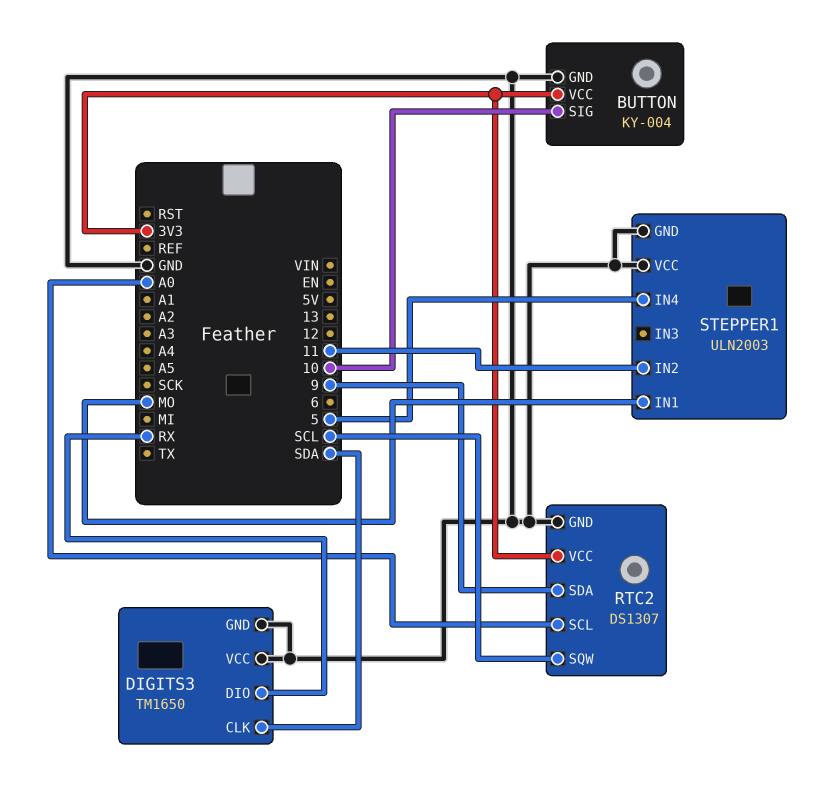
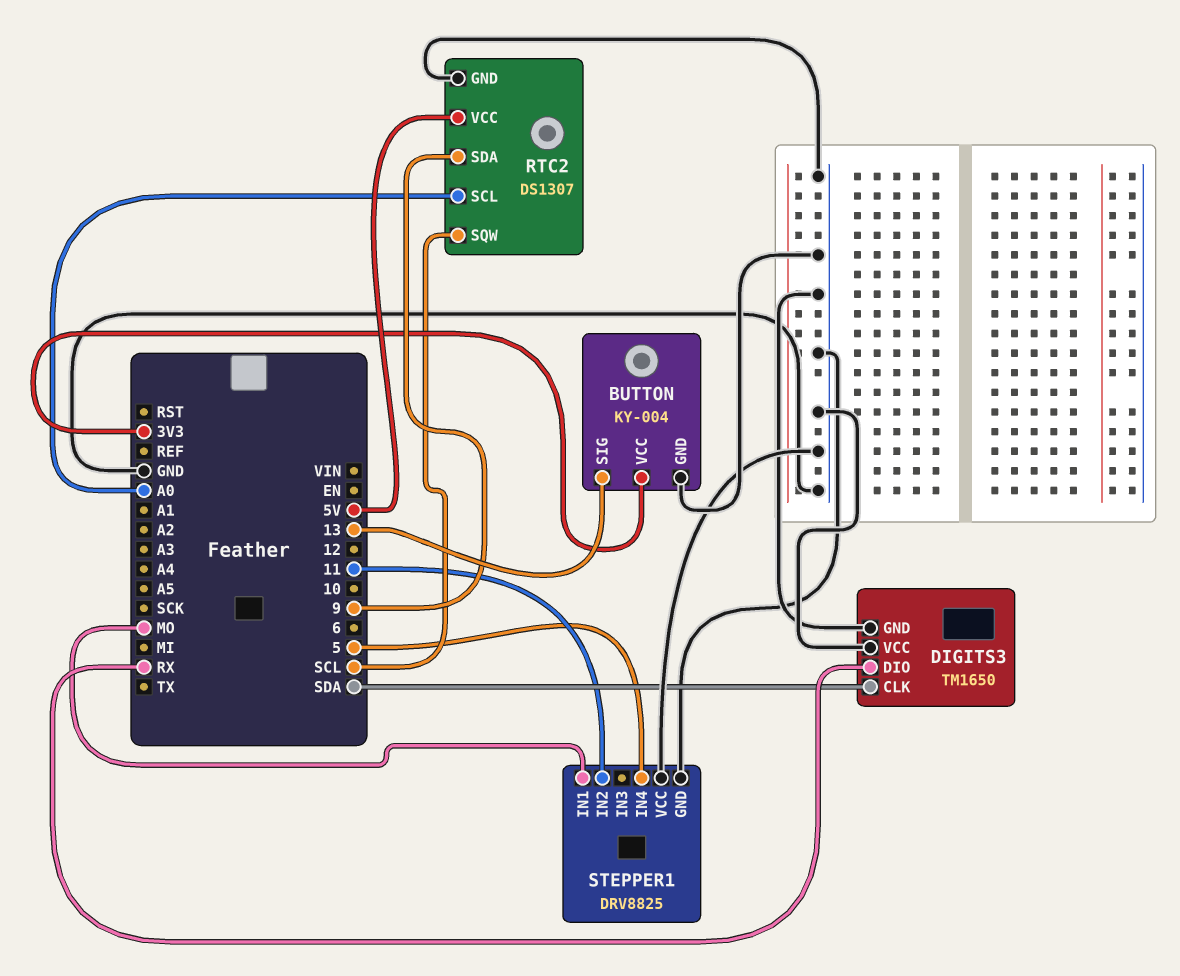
BUTTON pin SIG: 10 -> 13
RTC2 pin VCC: 3V3 -> 5V
STEPPER1: ULN2003 -> DRV8825

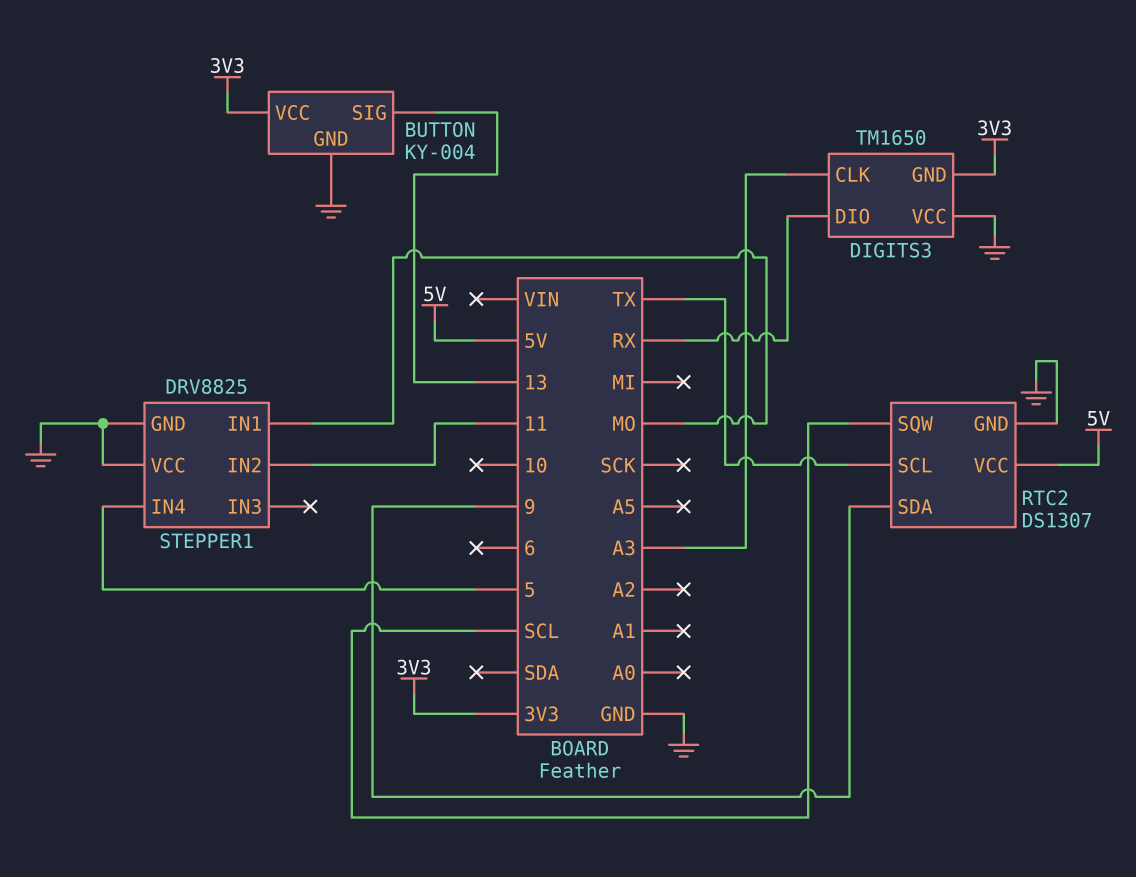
DIGITS3 pin CLK: SDA -> A3
DIGITS3 pin GND: GND -> 3V3
RTC2 pin SCL: A0 -> TX

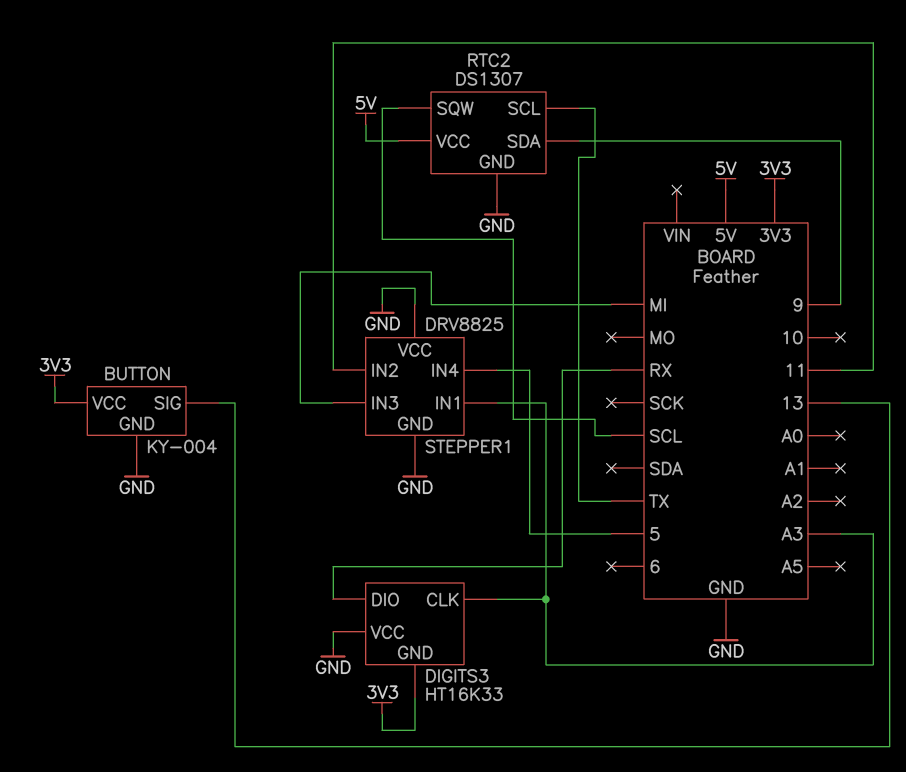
DIGITS3: TM1650 -> HT16K33
STEPPER1 pin IN1: MO -> A3
STEPPER1 pin IN3: none -> MI

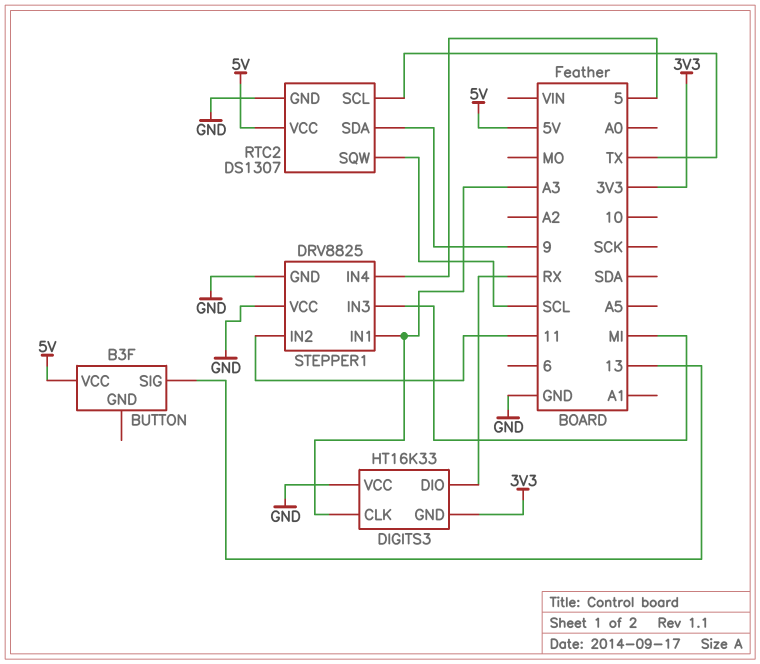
BUTTON: KY-004 -> B3F
BUTTON pin GND: GND -> none
BUTTON pin VCC: 3V3 -> 5V

